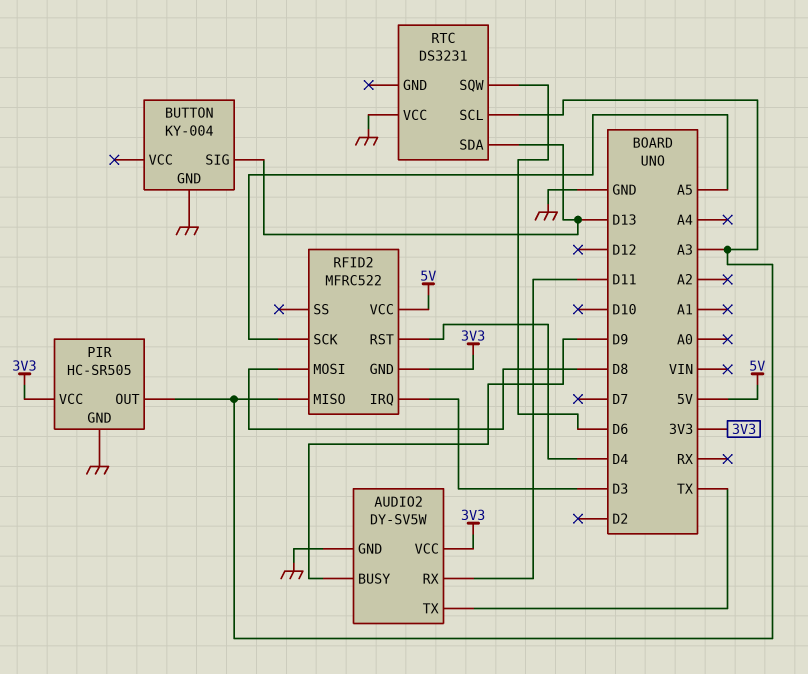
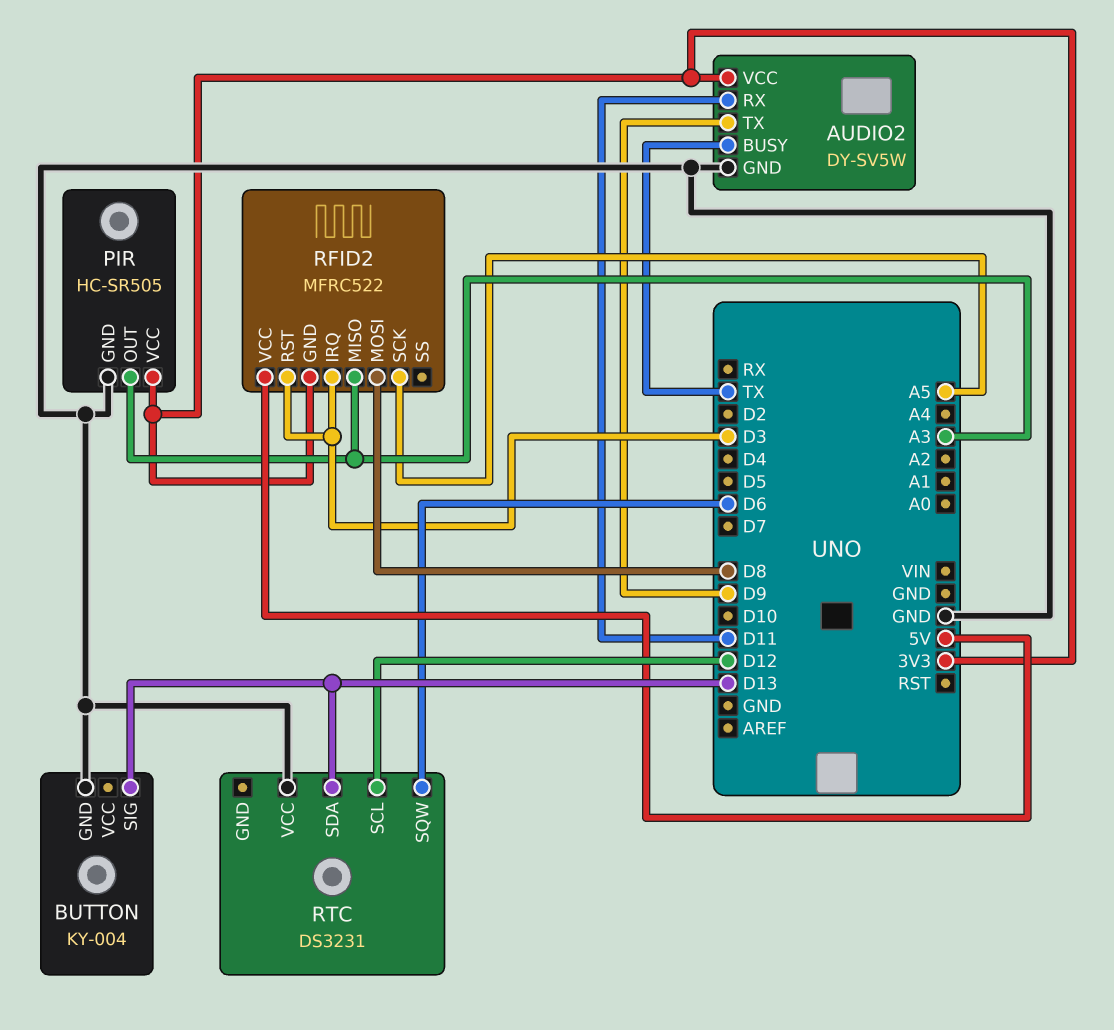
AUDIO2 pin BUSY: D9 -> TX
AUDIO2 pin TX: TX -> D9
RFID2 pin RST: D4 -> D3
RTC pin SCL: A3 -> D12

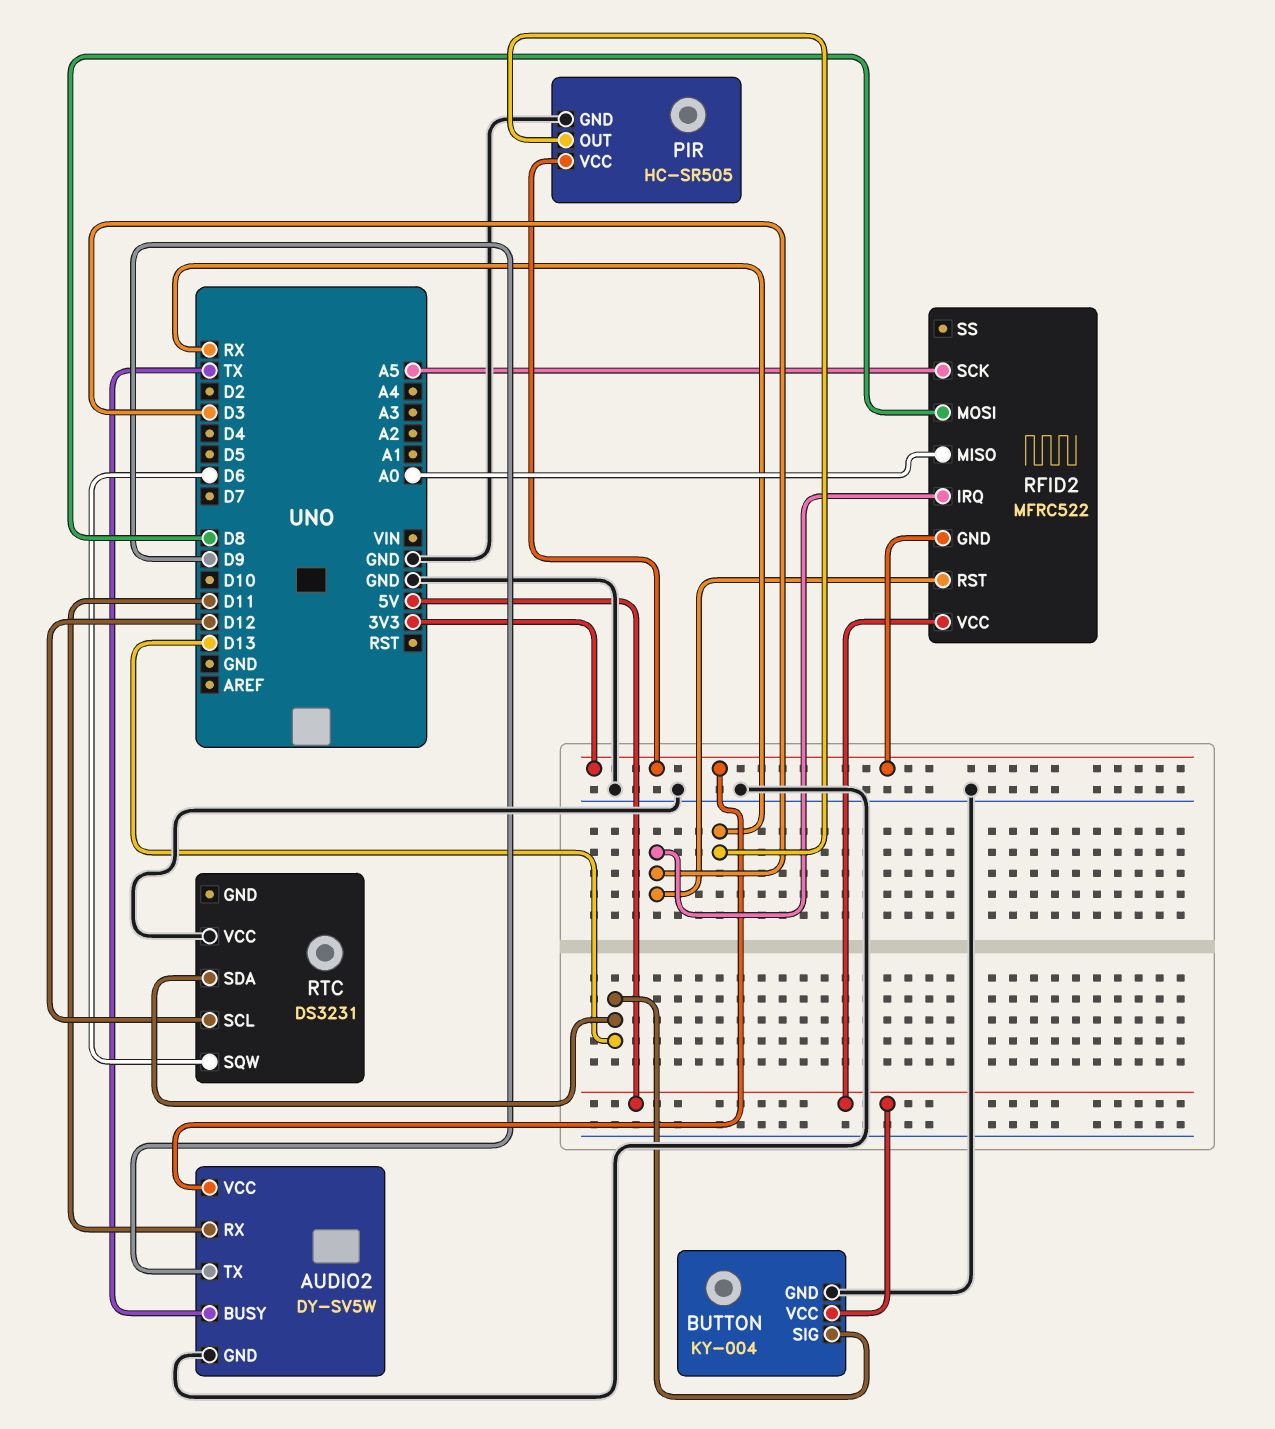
BUTTON pin VCC: none -> 5V
PIR pin OUT: A3 -> RX
RFID2 pin MISO: A3 -> A0

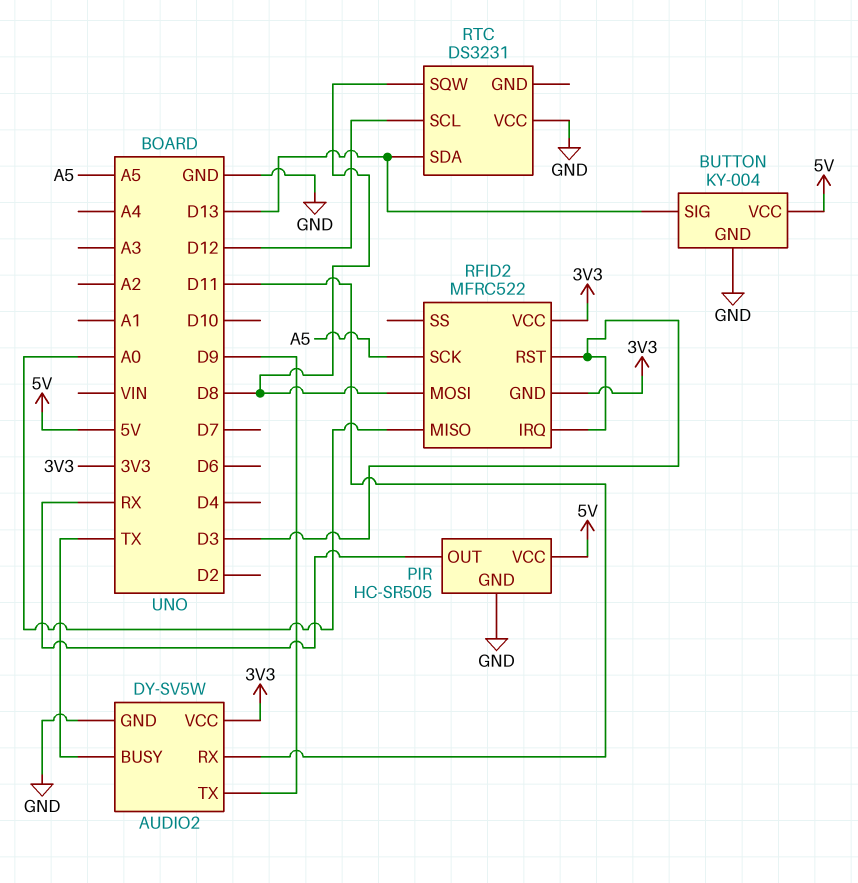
PIR pin VCC: 3V3 -> 5V
RFID2 pin VCC: 5V -> 3V3
RTC pin SQW: D6 -> D8

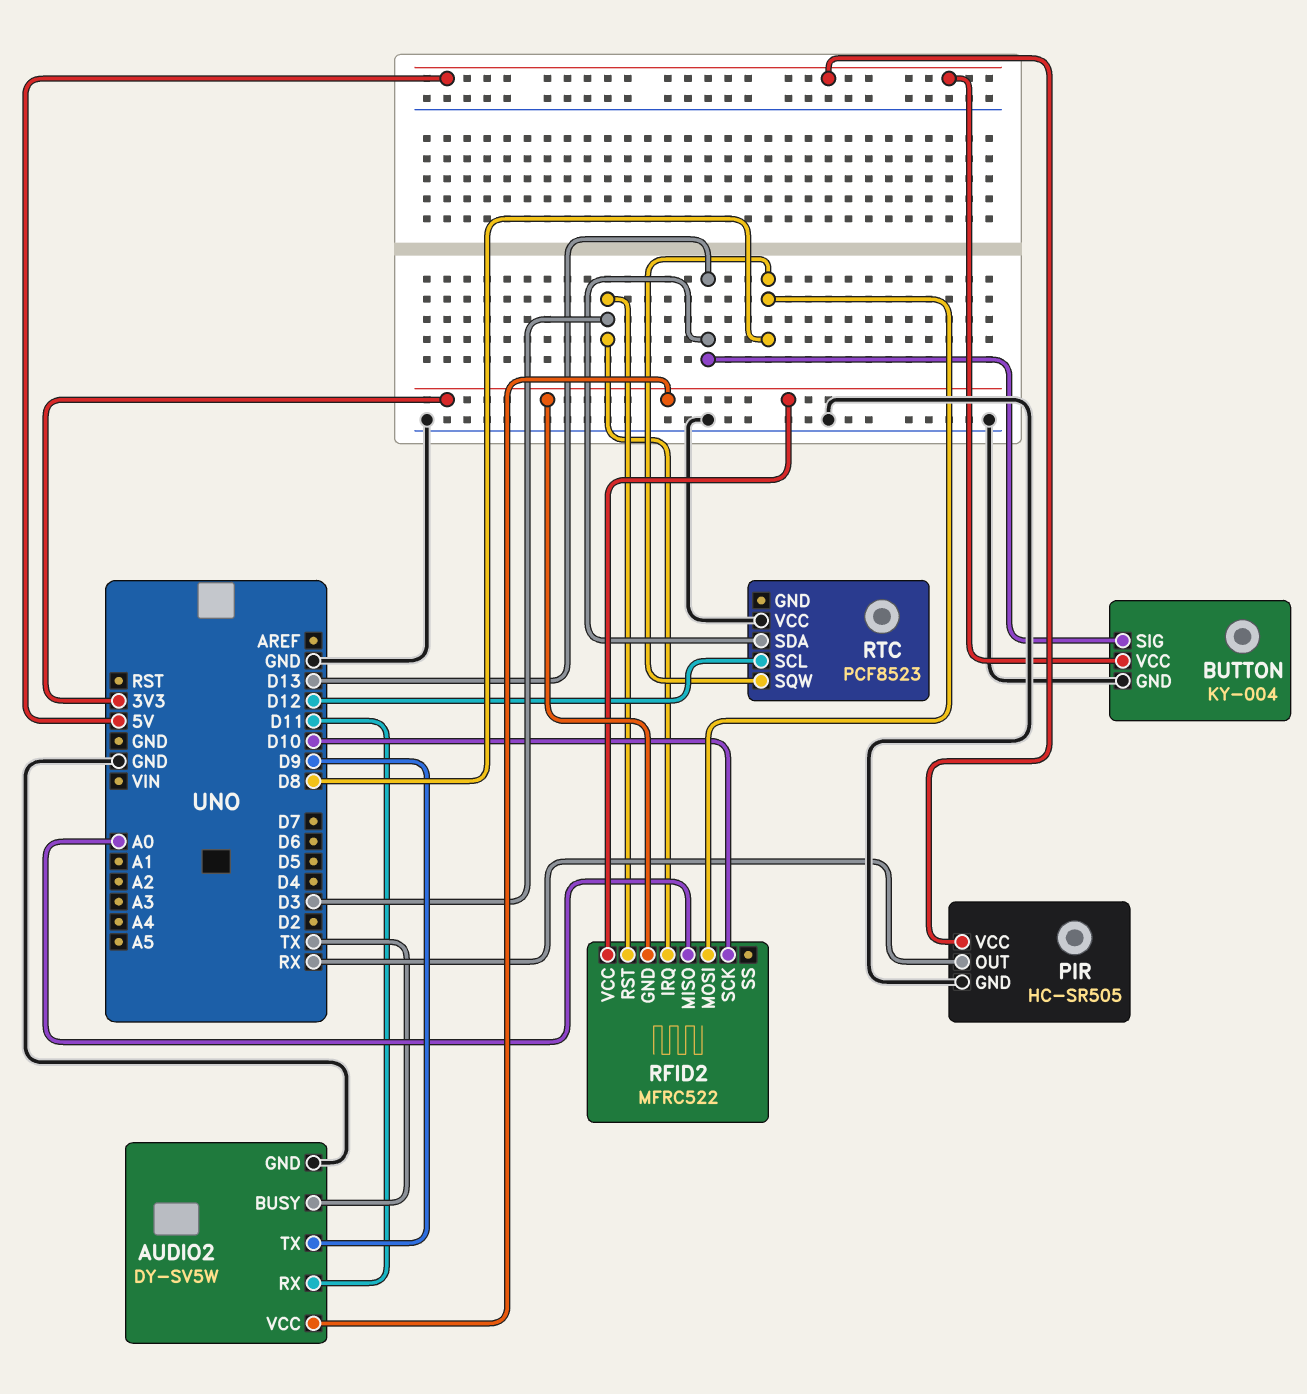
RFID2 pin SCK: A5 -> D10
RTC: DS3231 -> PCF8523

